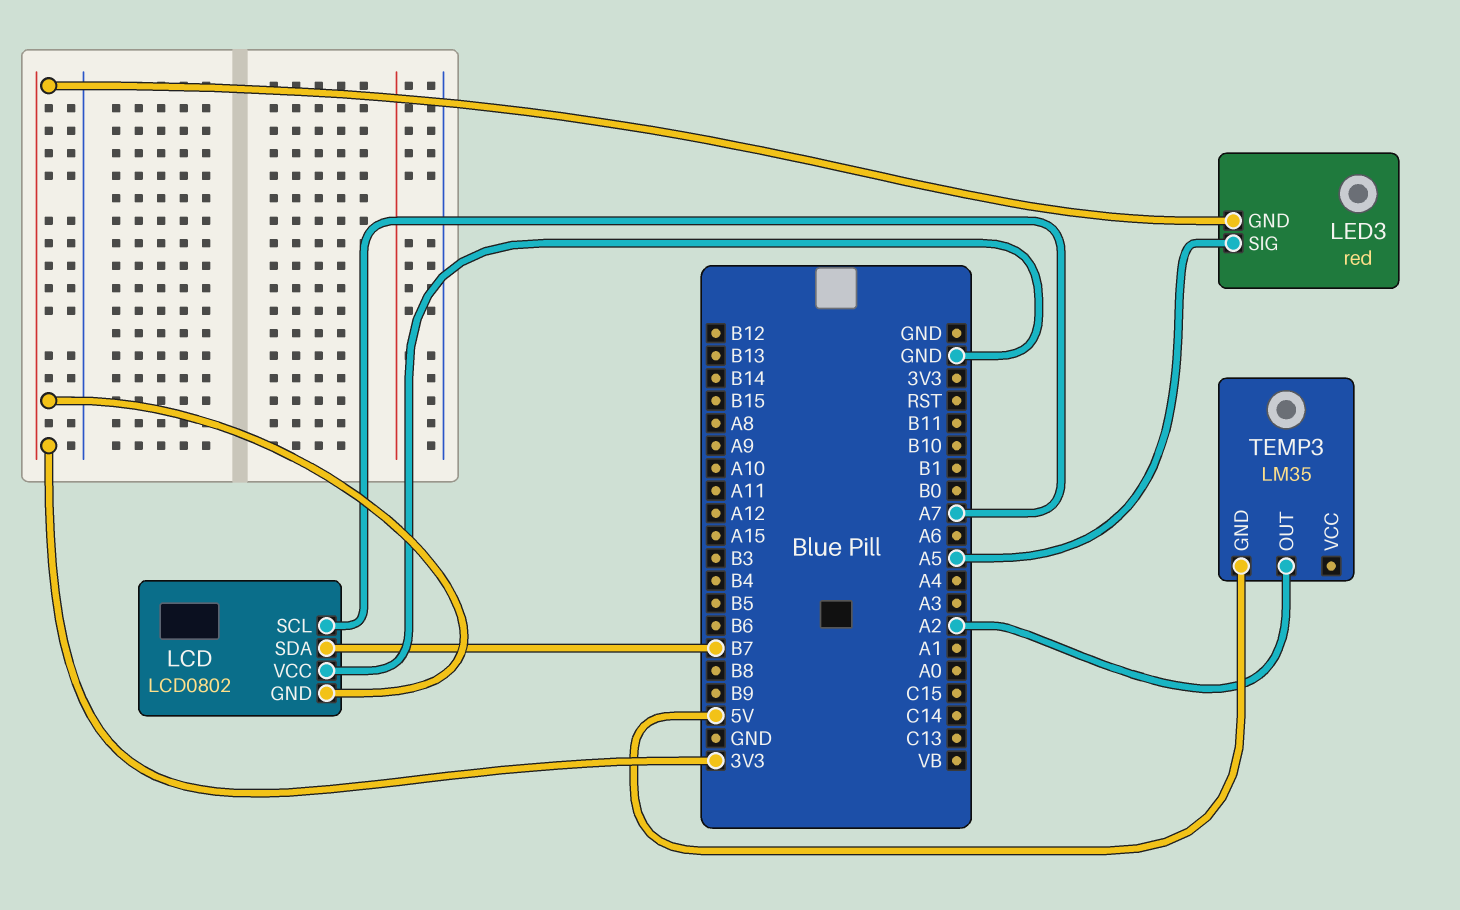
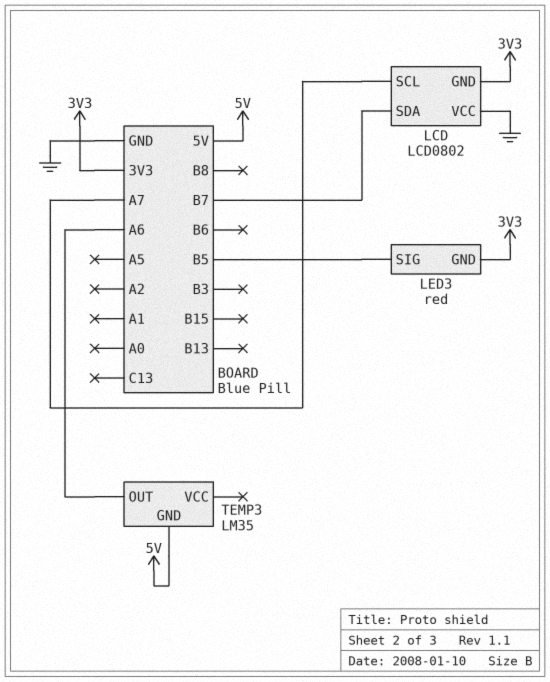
LED3 pin SIG: A5 -> B5
TEMP3 pin OUT: A2 -> A6

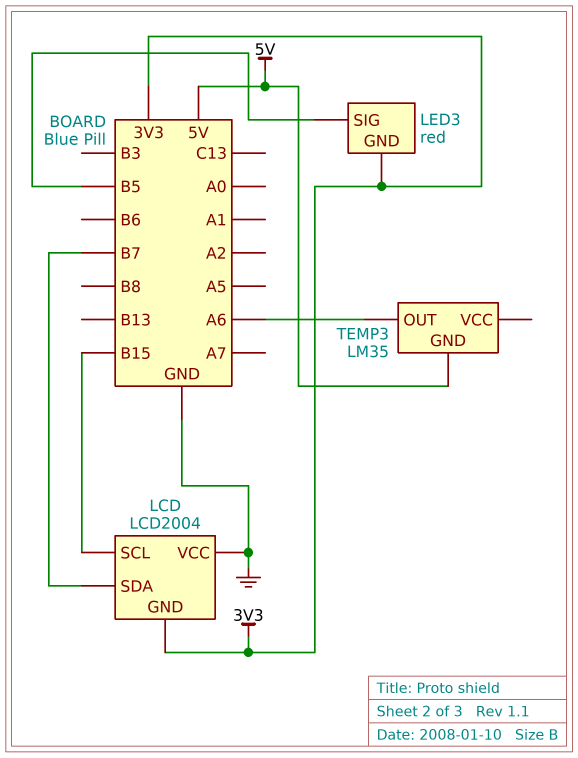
LCD: LCD0802 -> LCD2004
LCD pin SCL: A7 -> B15

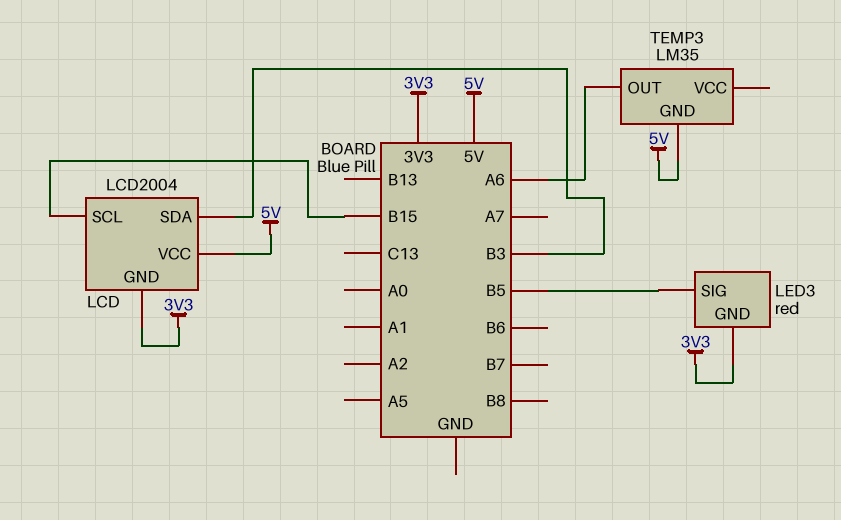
LCD pin SDA: B7 -> B3
LCD pin VCC: GND -> 5V

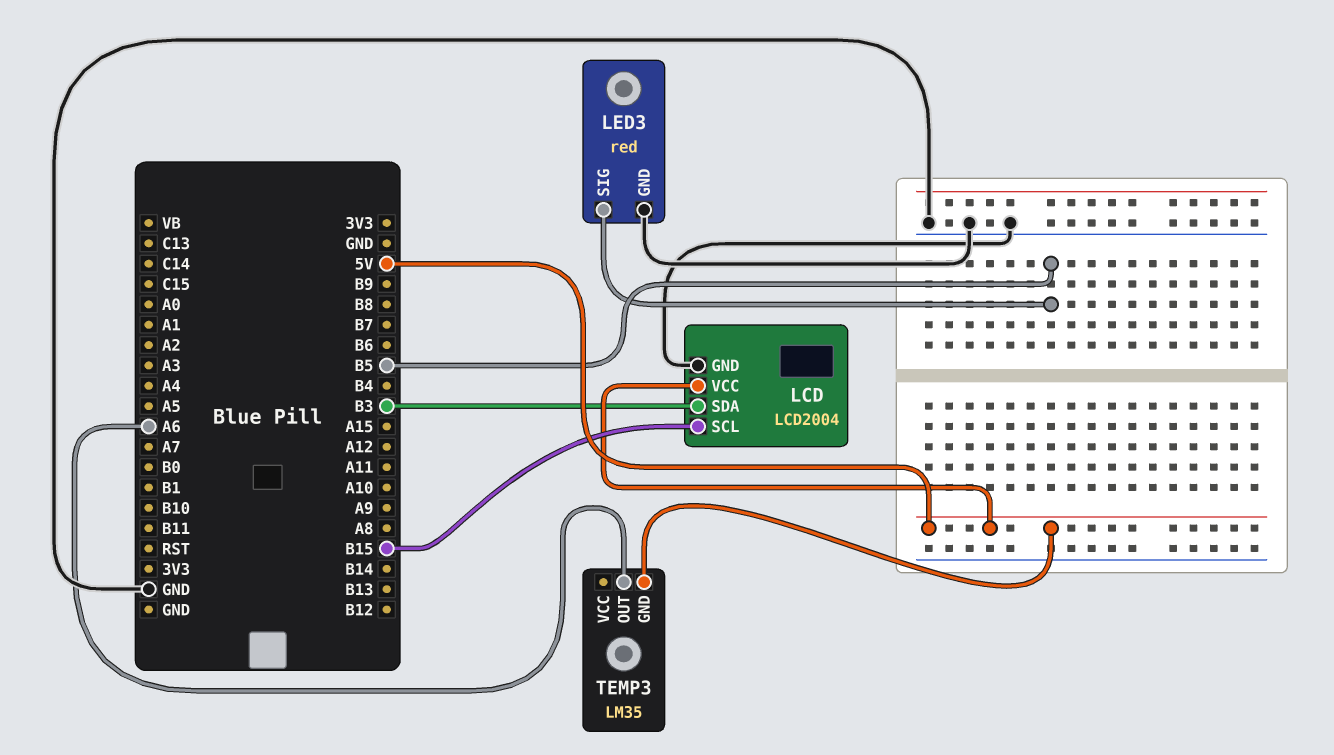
LCD pin GND: 3V3 -> GND
LED3 pin GND: 3V3 -> GND

